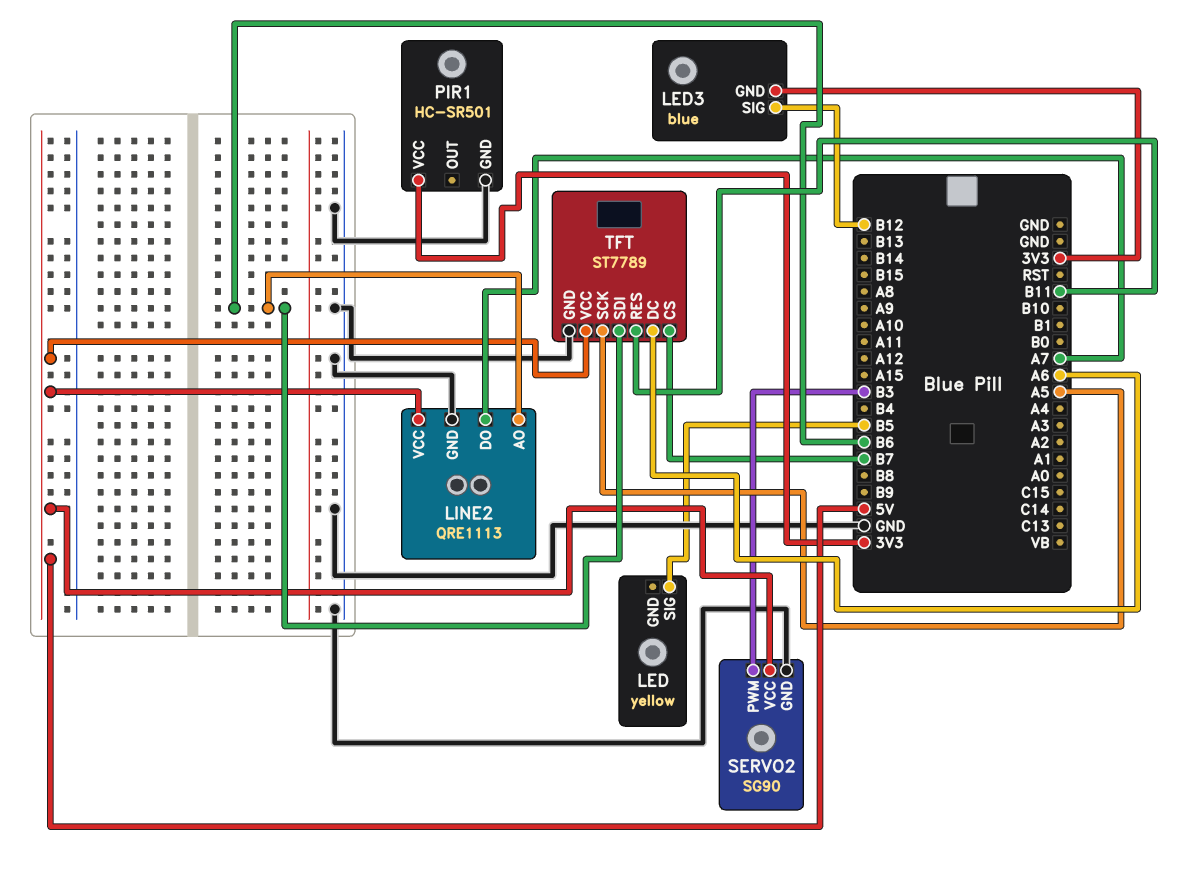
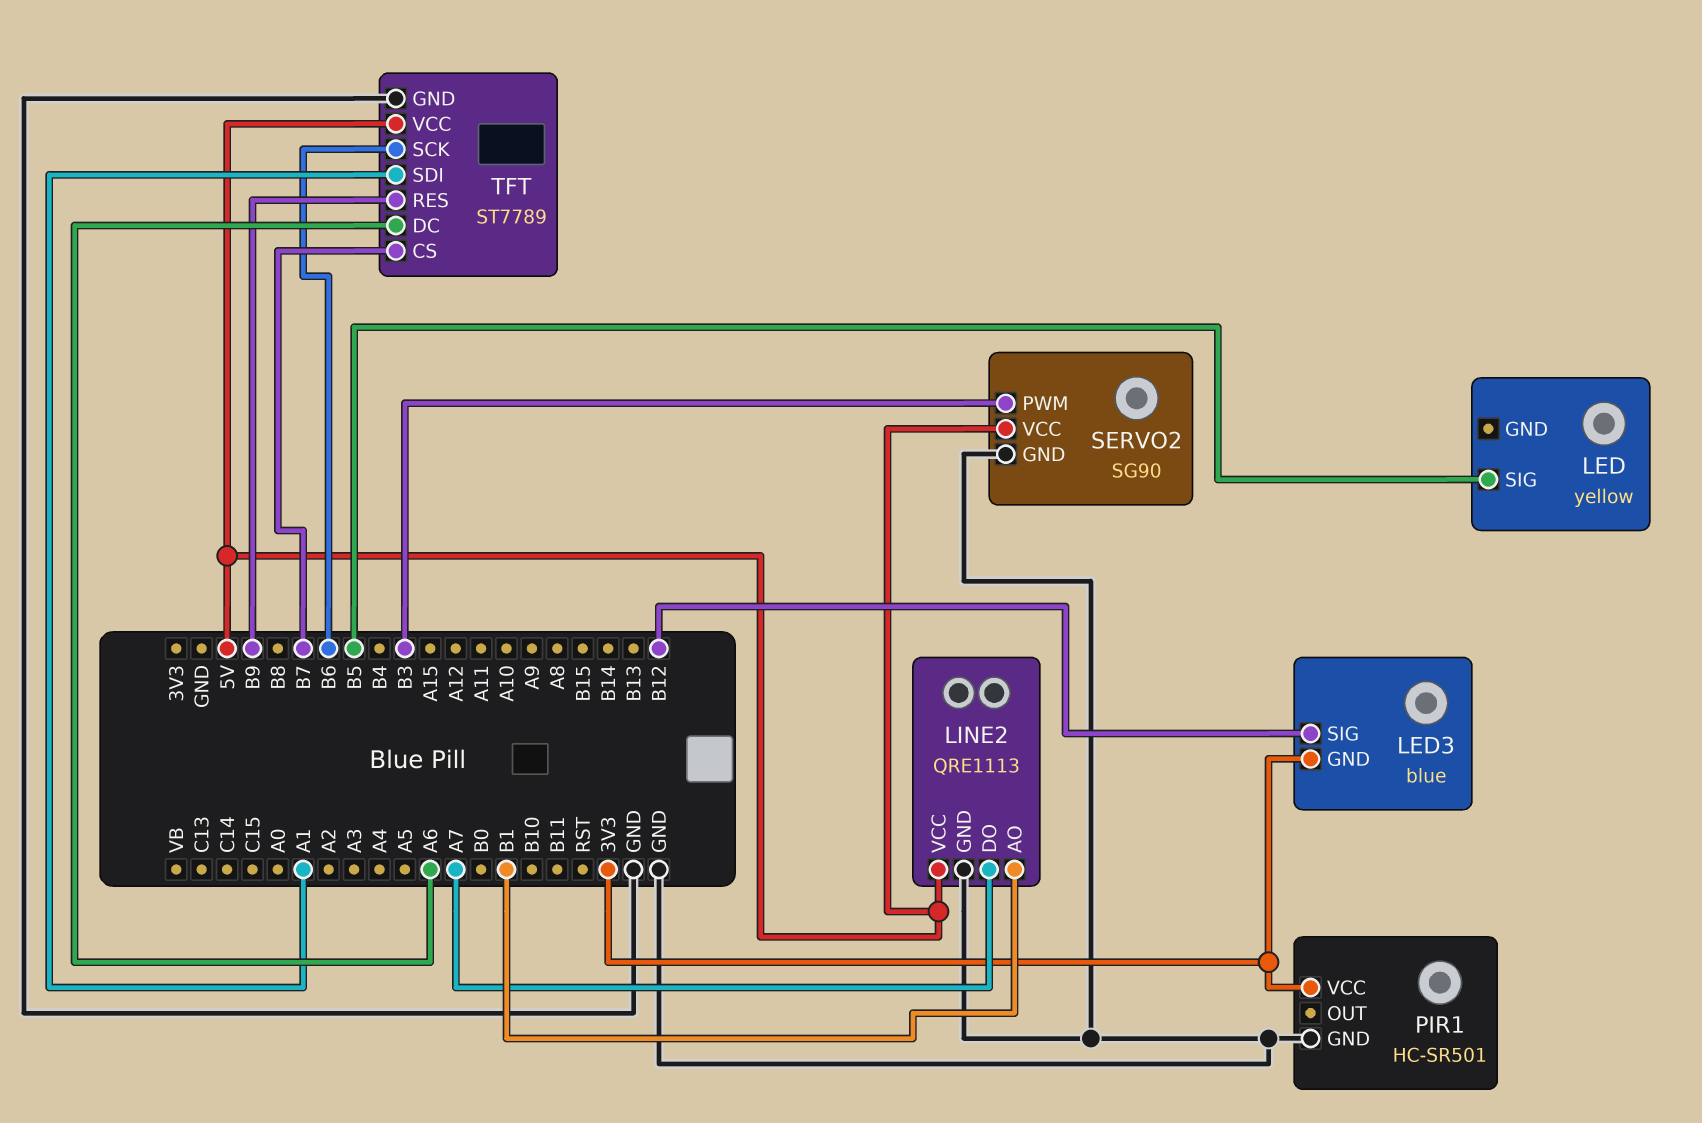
LINE2 pin AO: B6 -> B1
TFT pin RES: B11 -> B9
TFT pin SCK: A5 -> B6
TFT pin SDI: B6 -> A1

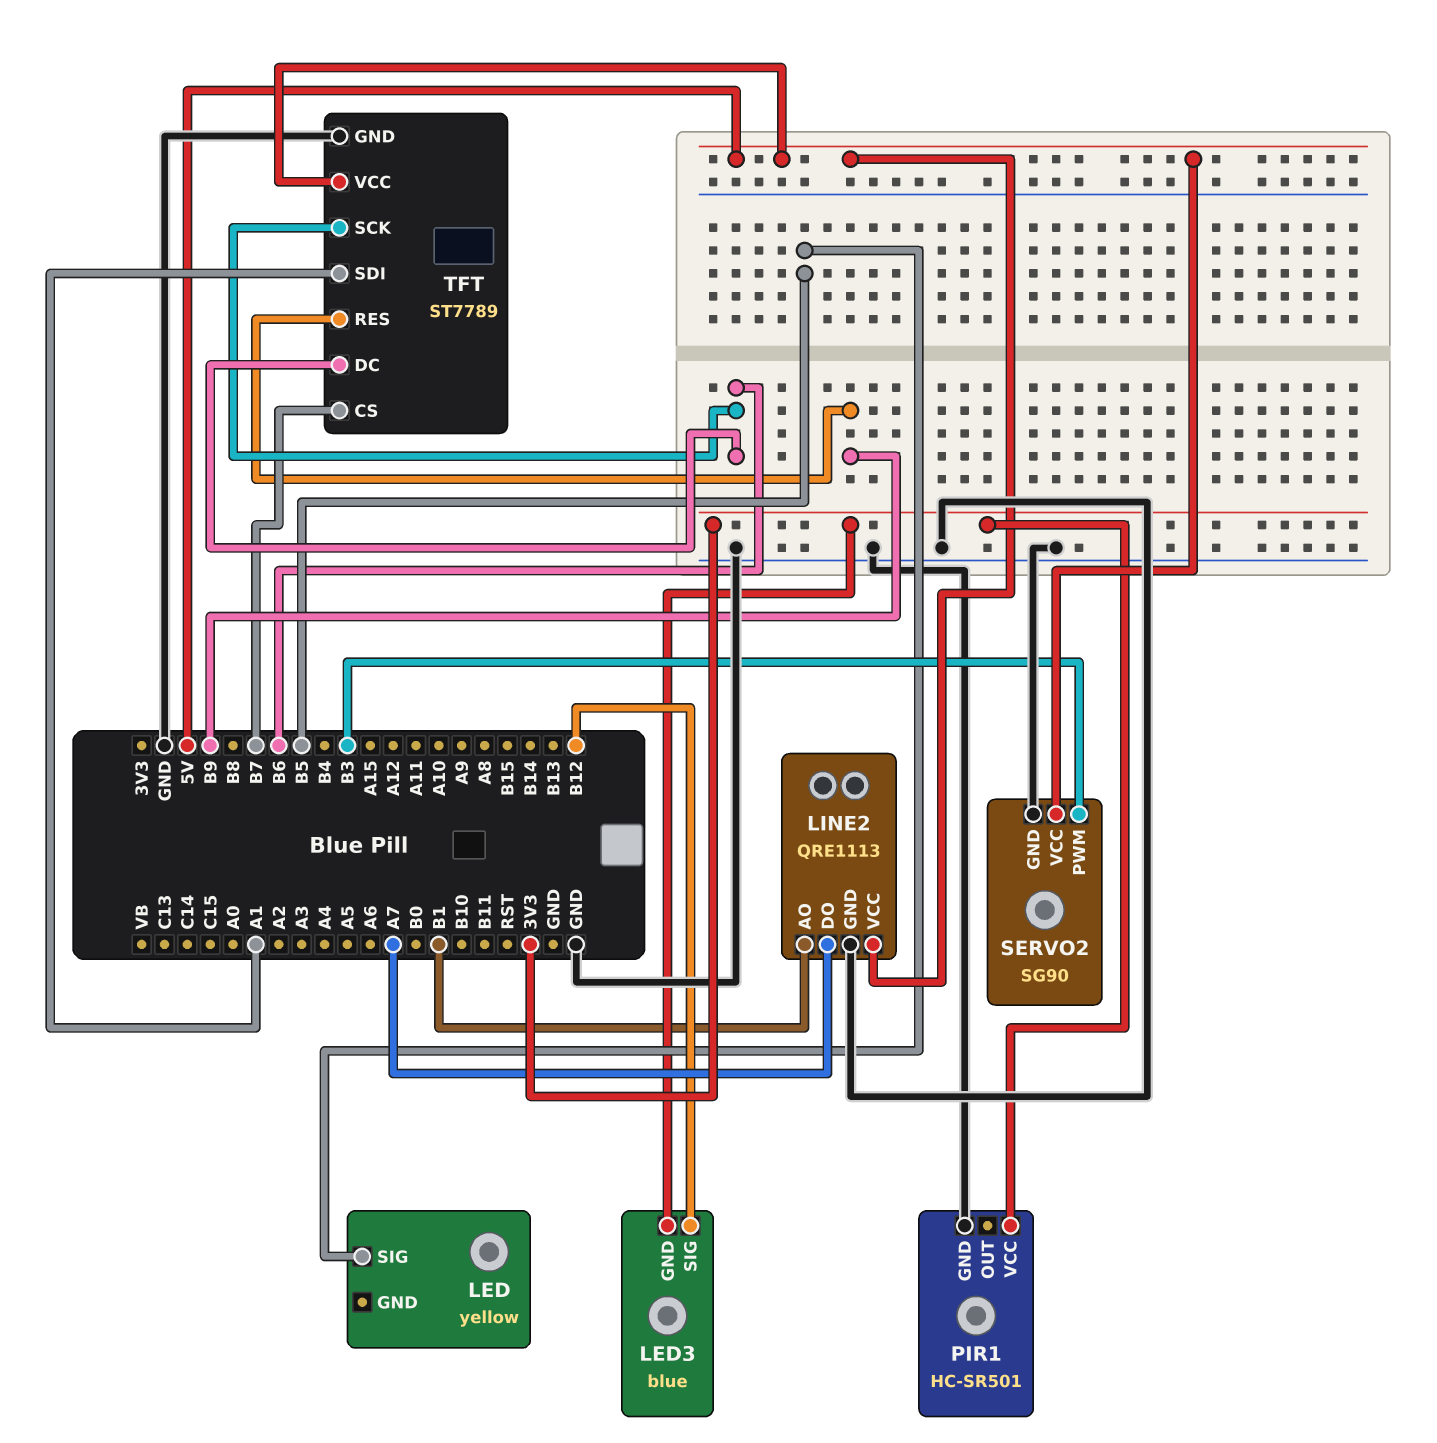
TFT pin DC: A6 -> B6

